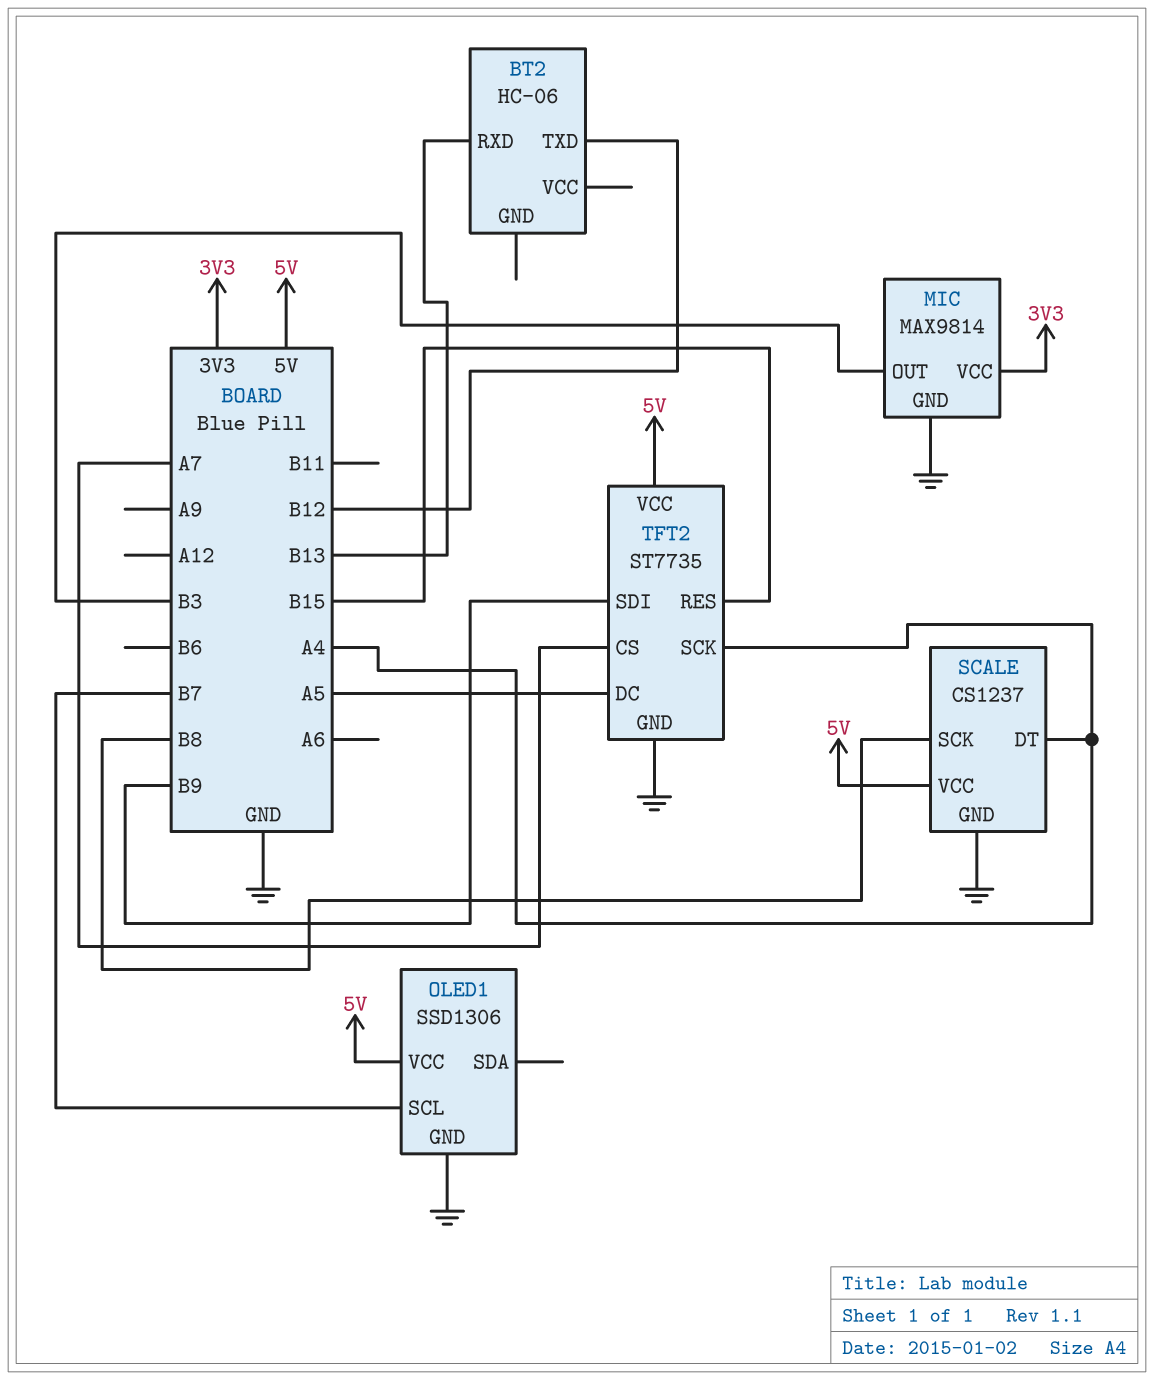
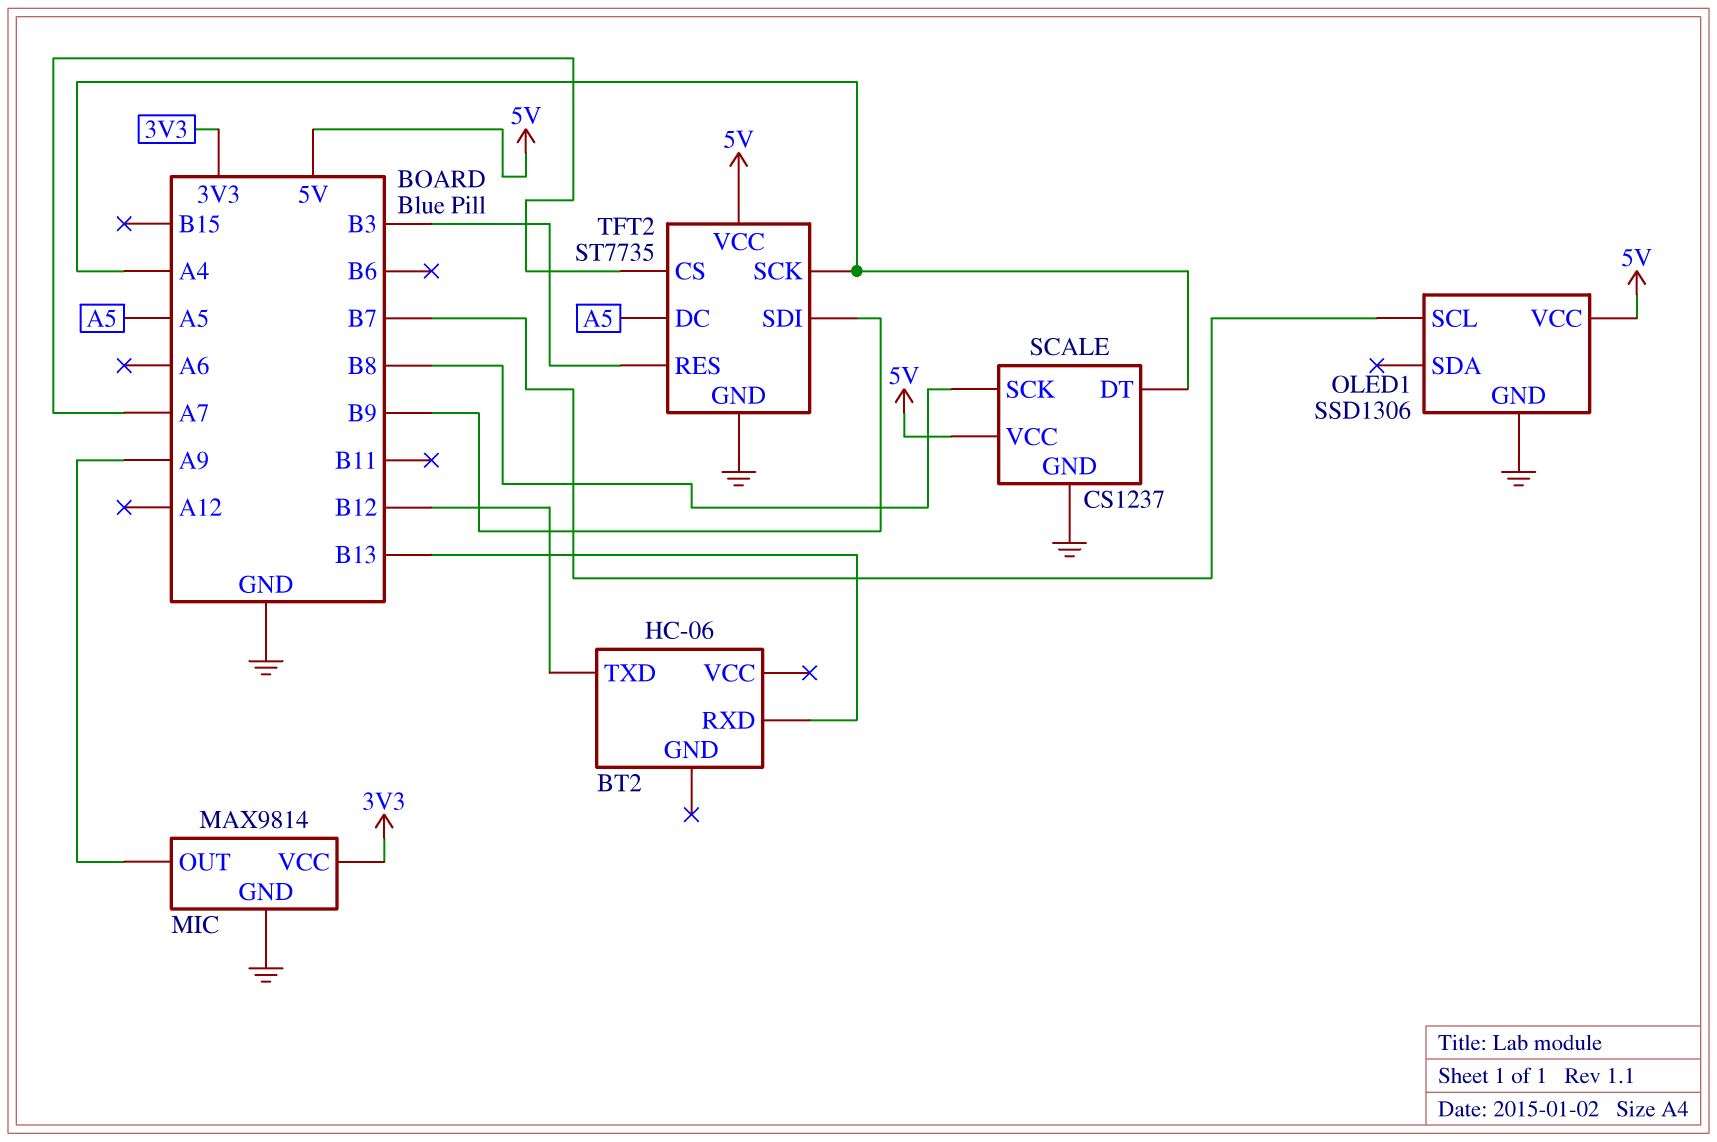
MIC pin OUT: B3 -> A9
TFT2 pin RES: B15 -> B3

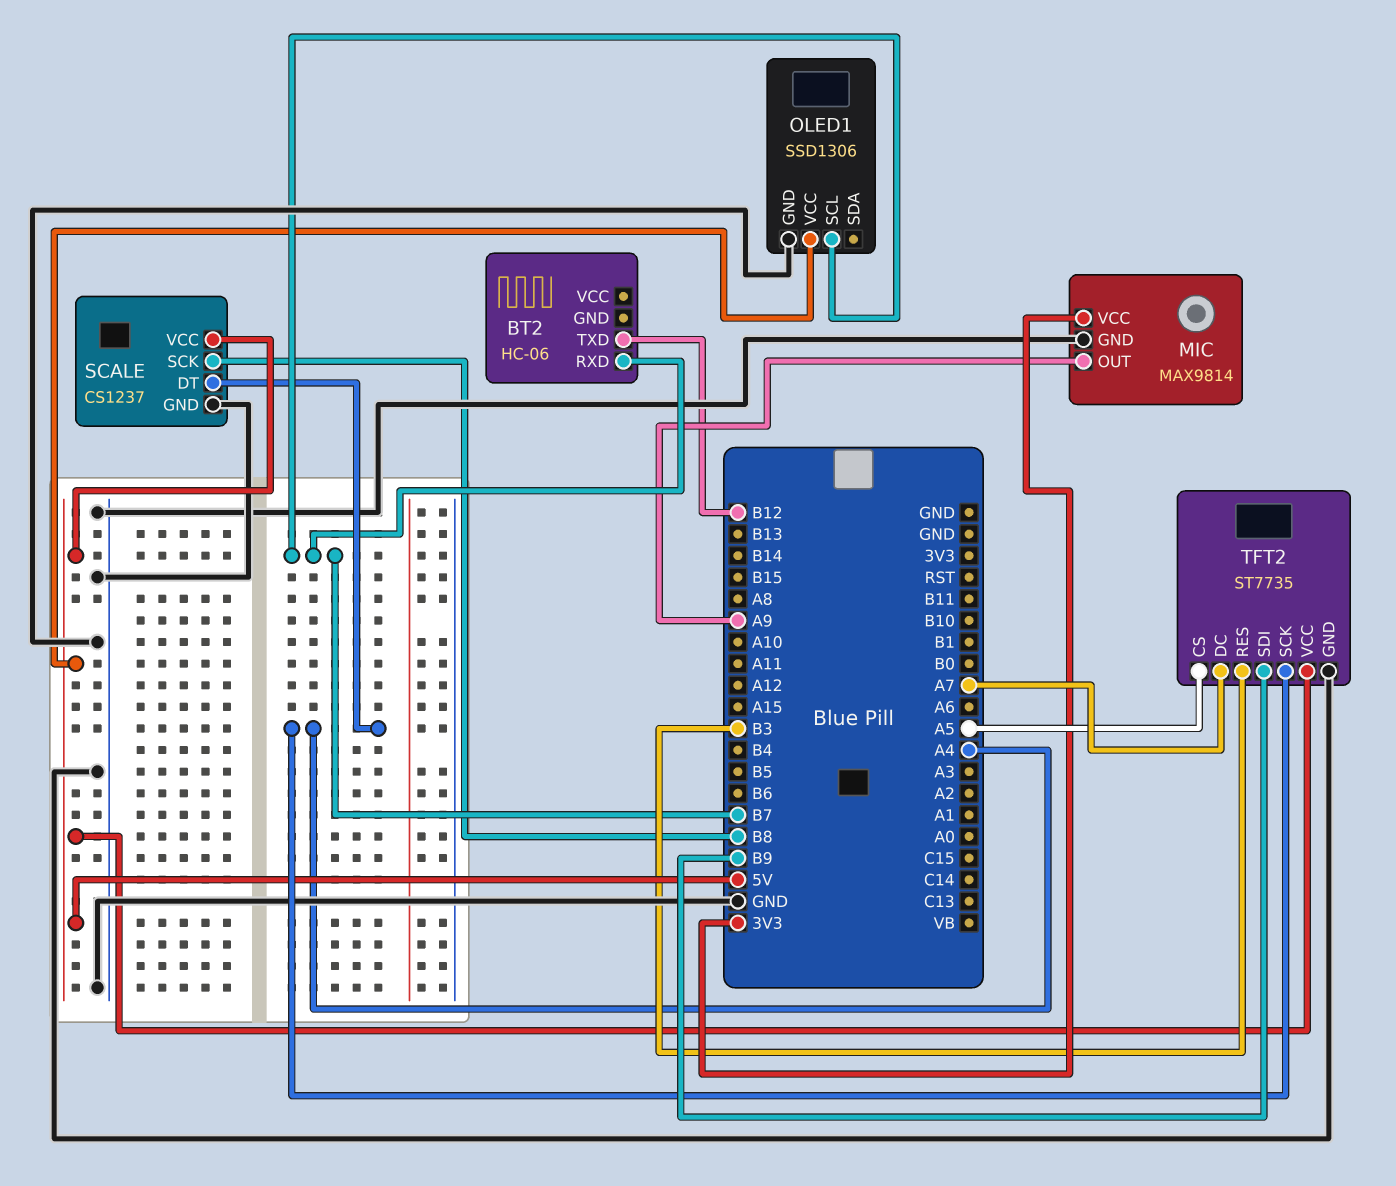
BT2 pin RXD: B13 -> B7
TFT2 pin CS: A7 -> A5
TFT2 pin DC: A5 -> A7

